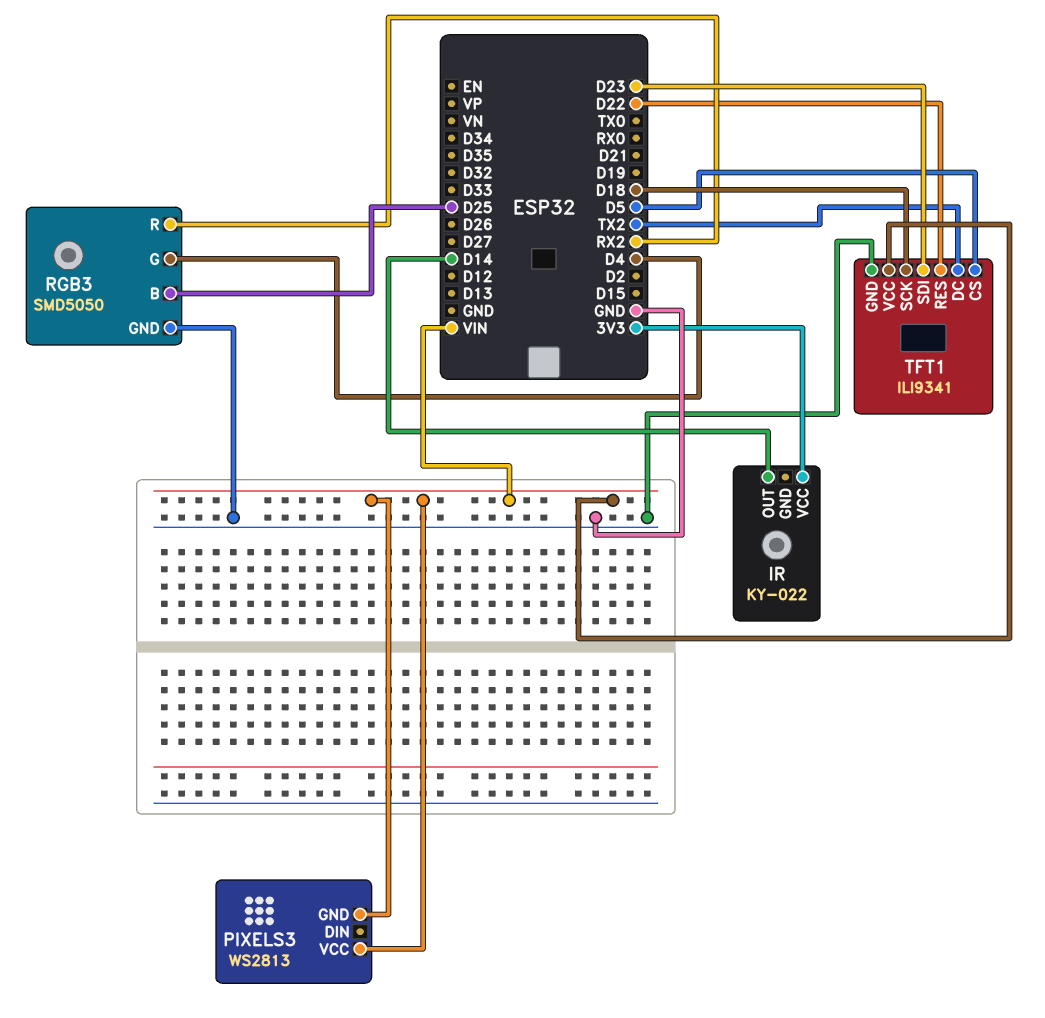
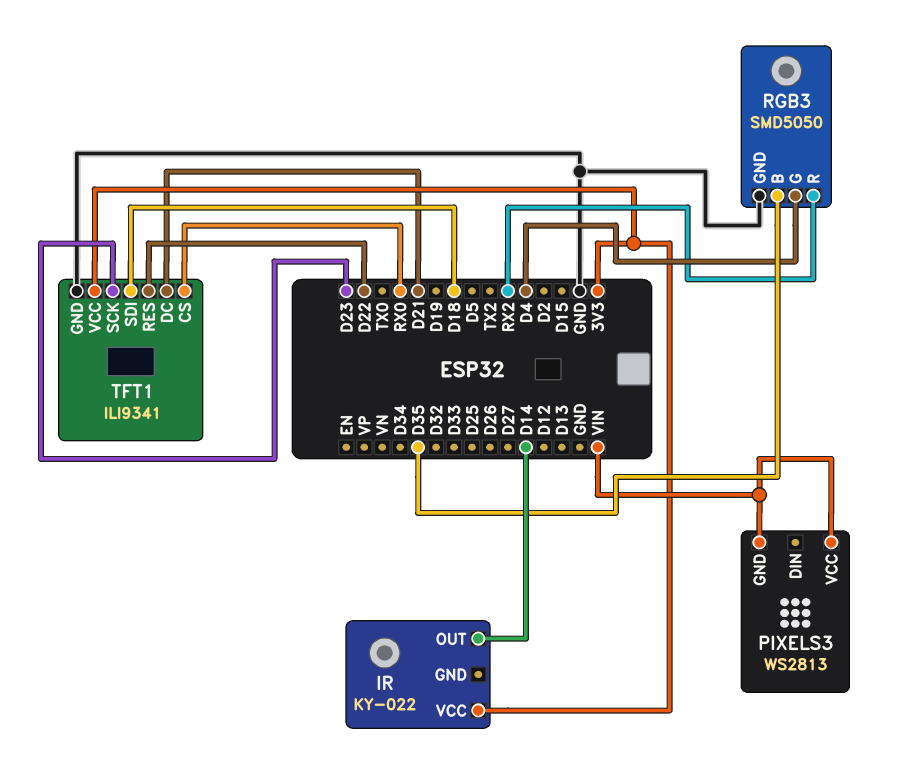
RGB3 pin B: D25 -> D35
TFT1 pin CS: D5 -> RX0
TFT1 pin DC: TX2 -> D21
TFT1 pin SCK: D18 -> D23
TFT1 pin SDI: D23 -> D18
TFT1 pin VCC: VIN -> 3V3

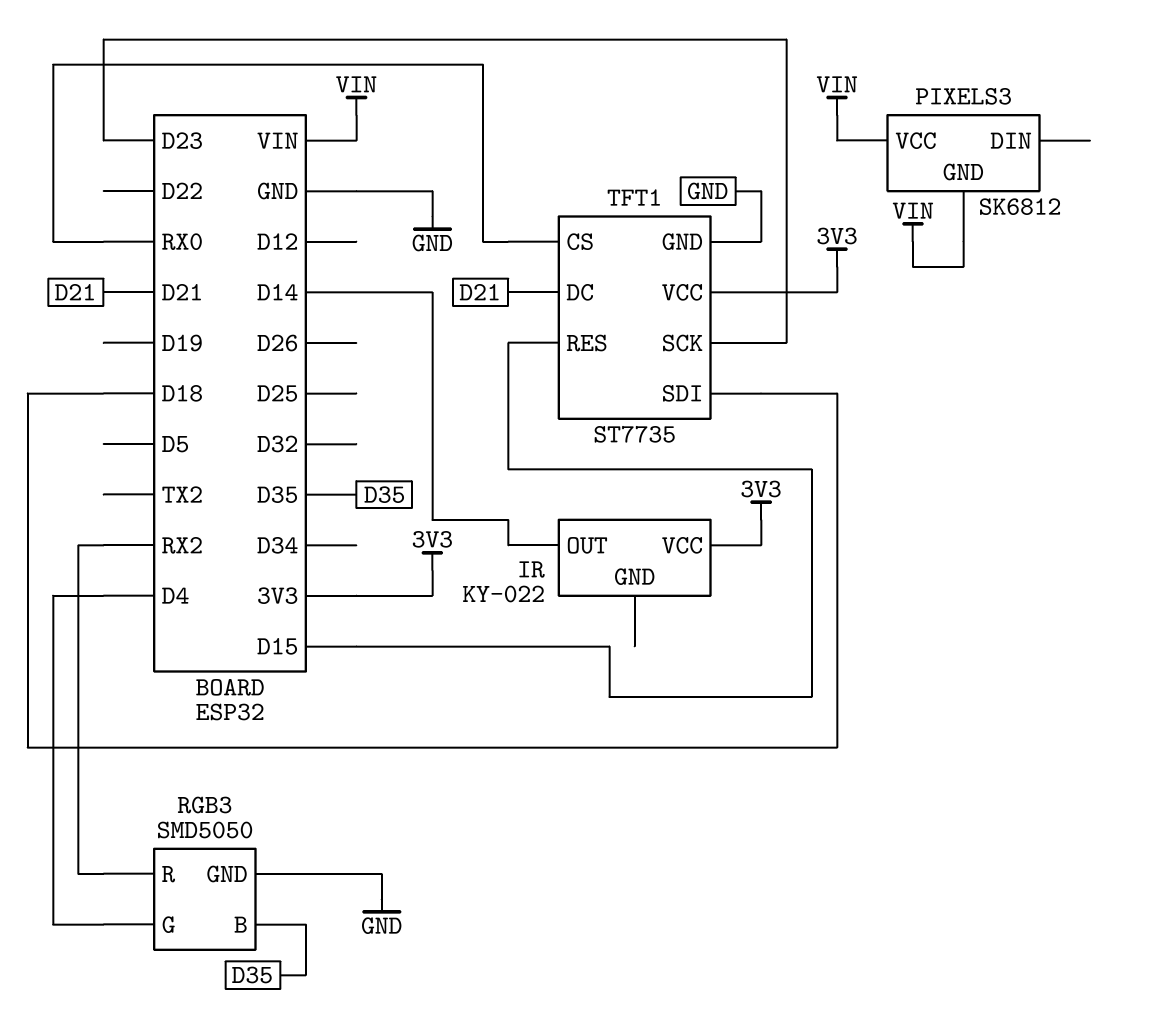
PIXELS3: WS2813 -> SK6812
TFT1: ILI9341 -> ST7735
TFT1 pin RES: D22 -> D15

